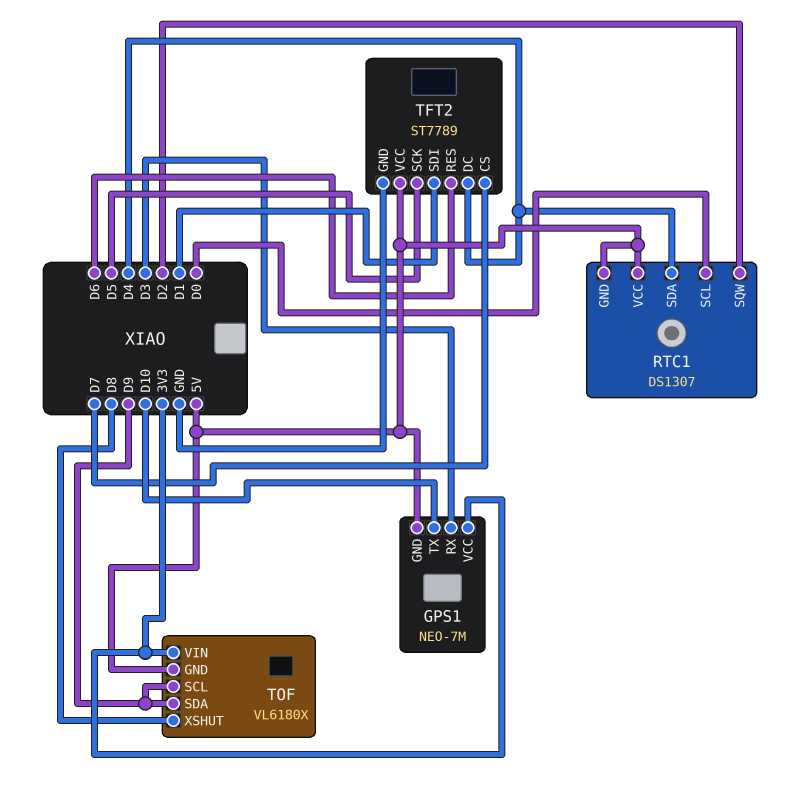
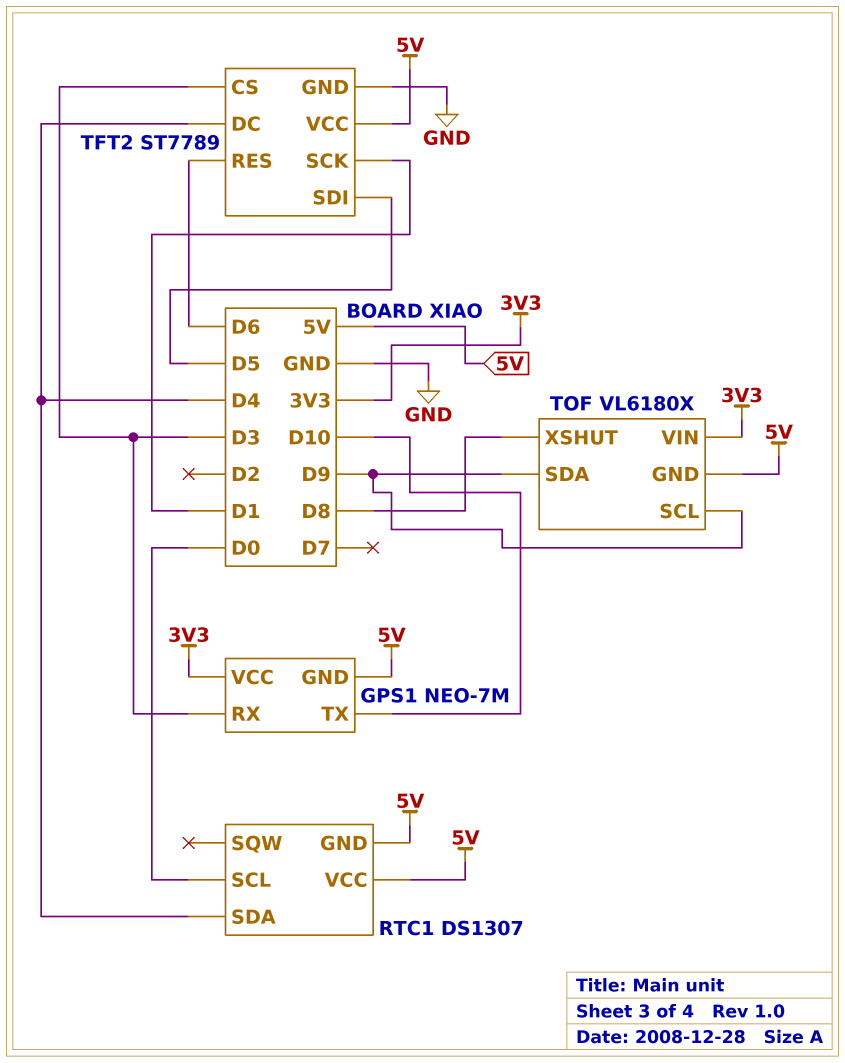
RTC1 pin SQW: D2 -> none
TFT2 pin CS: D7 -> D3
TFT2 pin SCK: D5 -> D1
TFT2 pin SDI: D1 -> D5

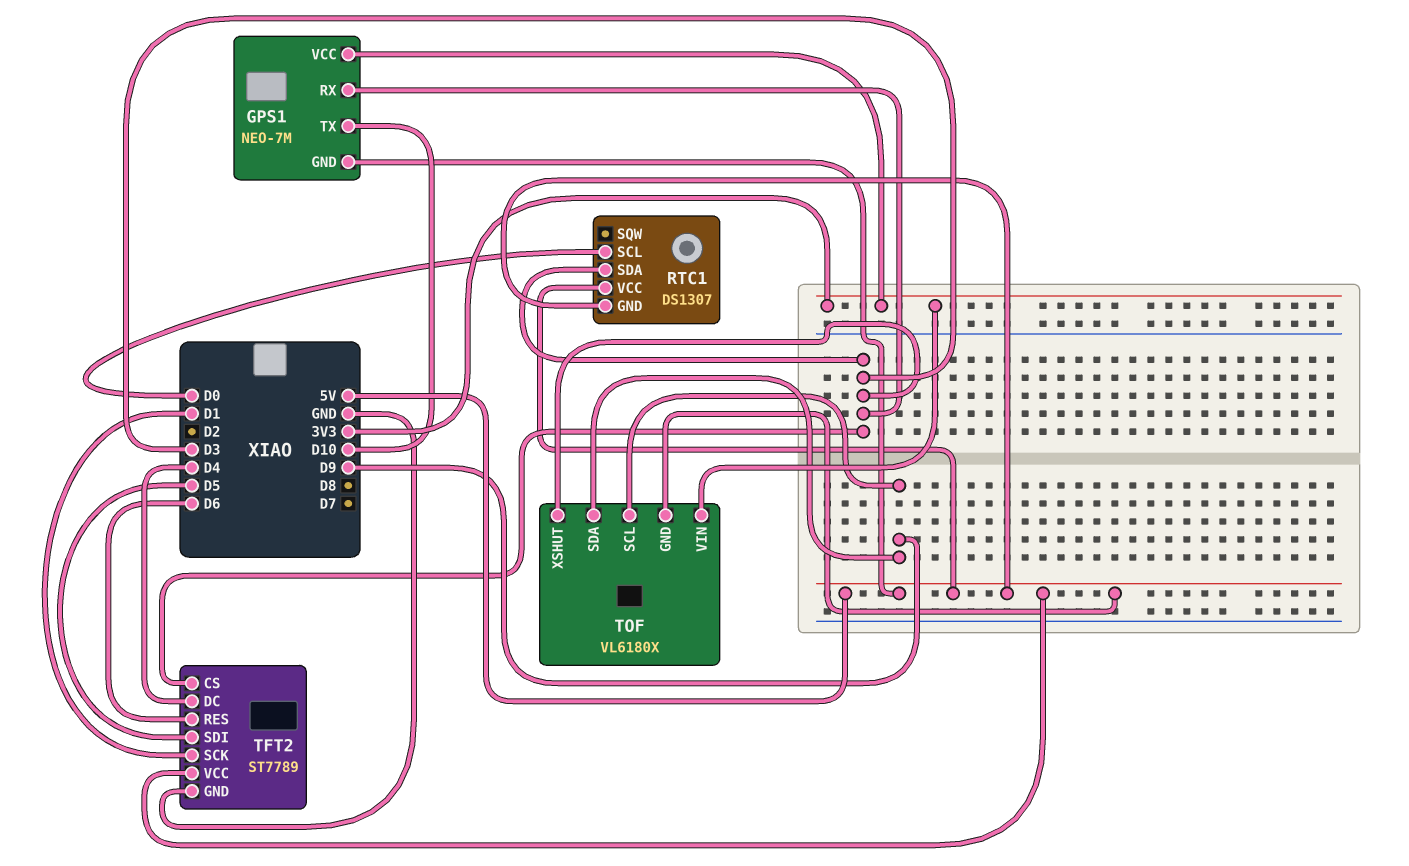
RTC1 pin SDA: D4 -> D3
TOF pin XSHUT: D8 -> D3

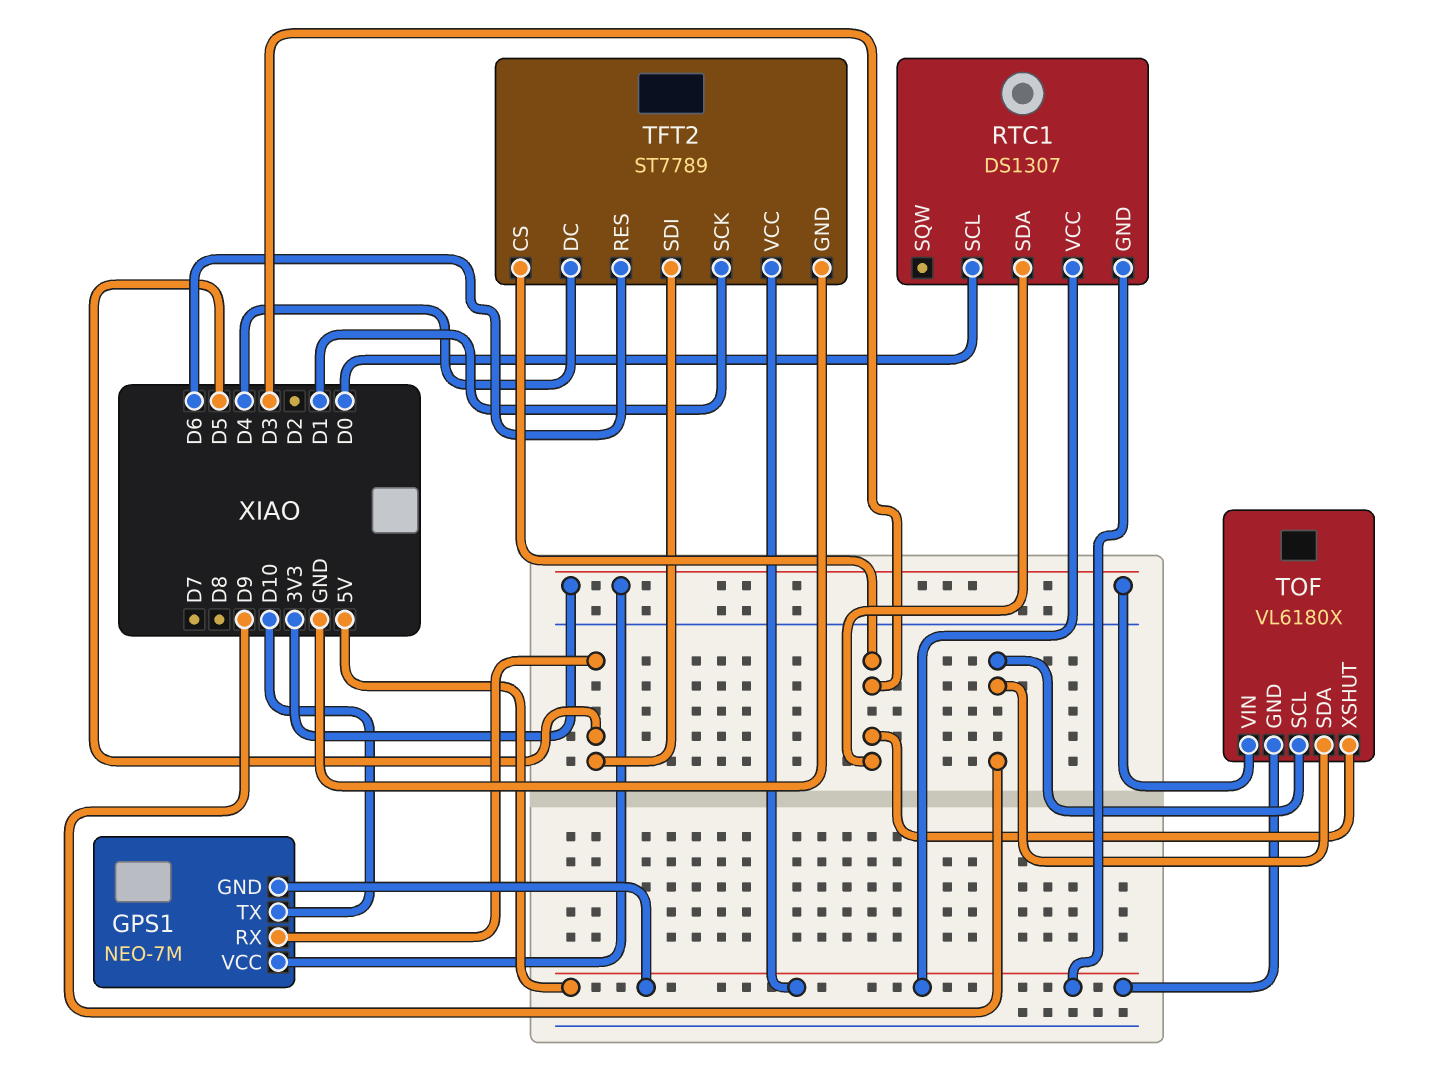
GPS1 pin RX: D3 -> D5

